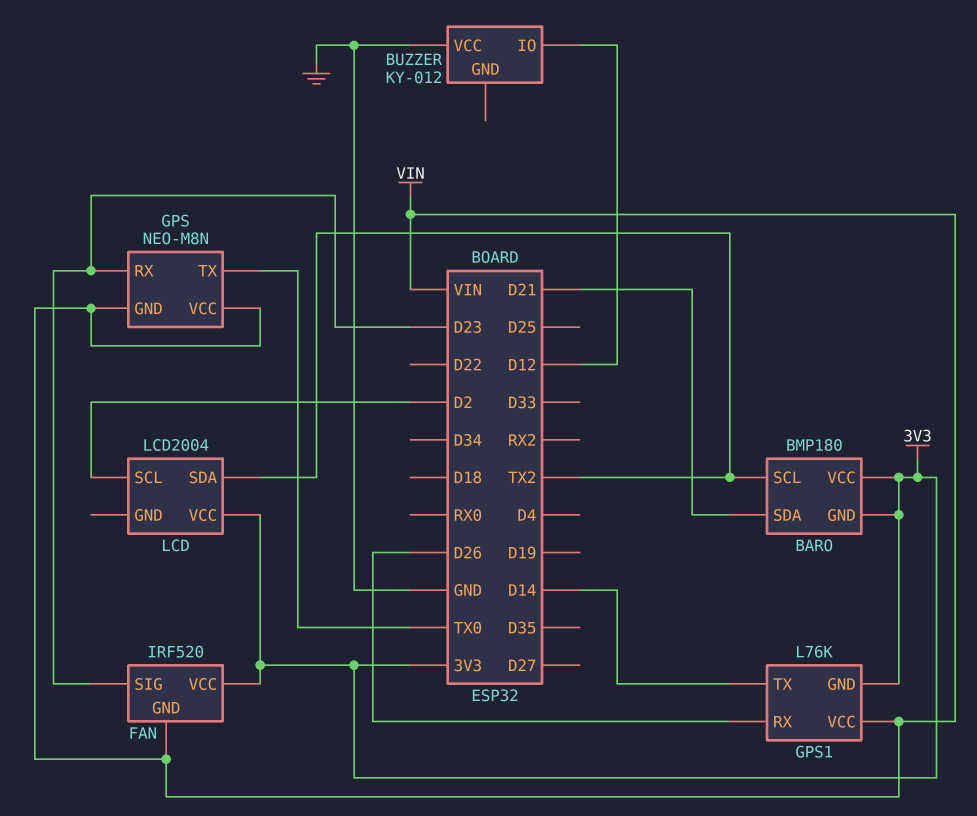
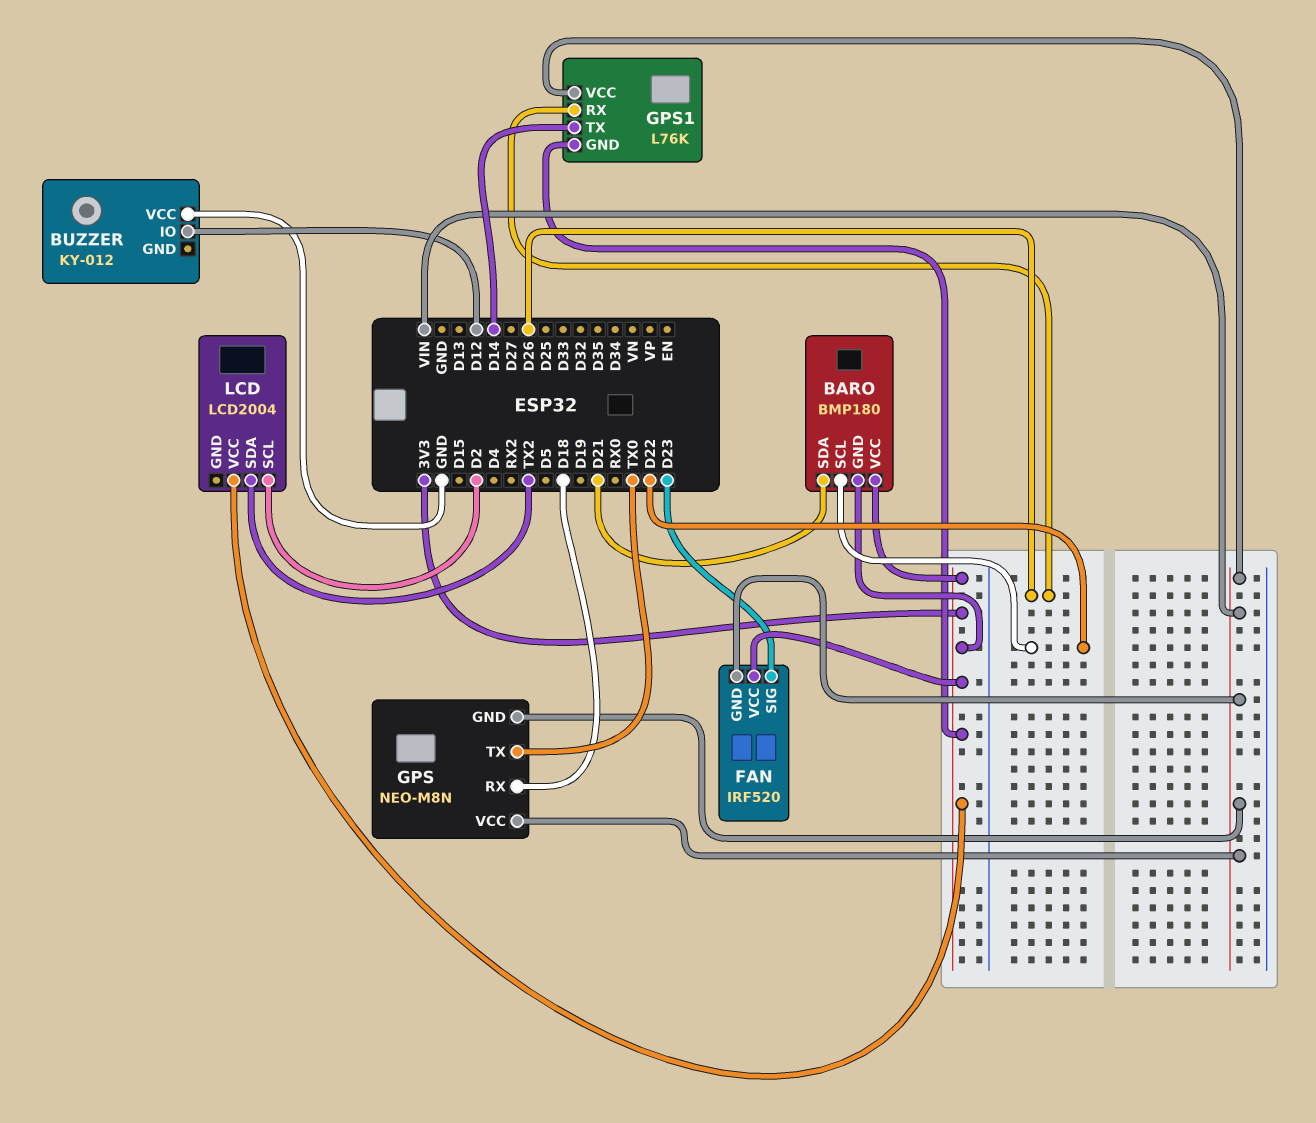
BARO pin SCL: TX2 -> D22
GPS pin RX: D23 -> D18

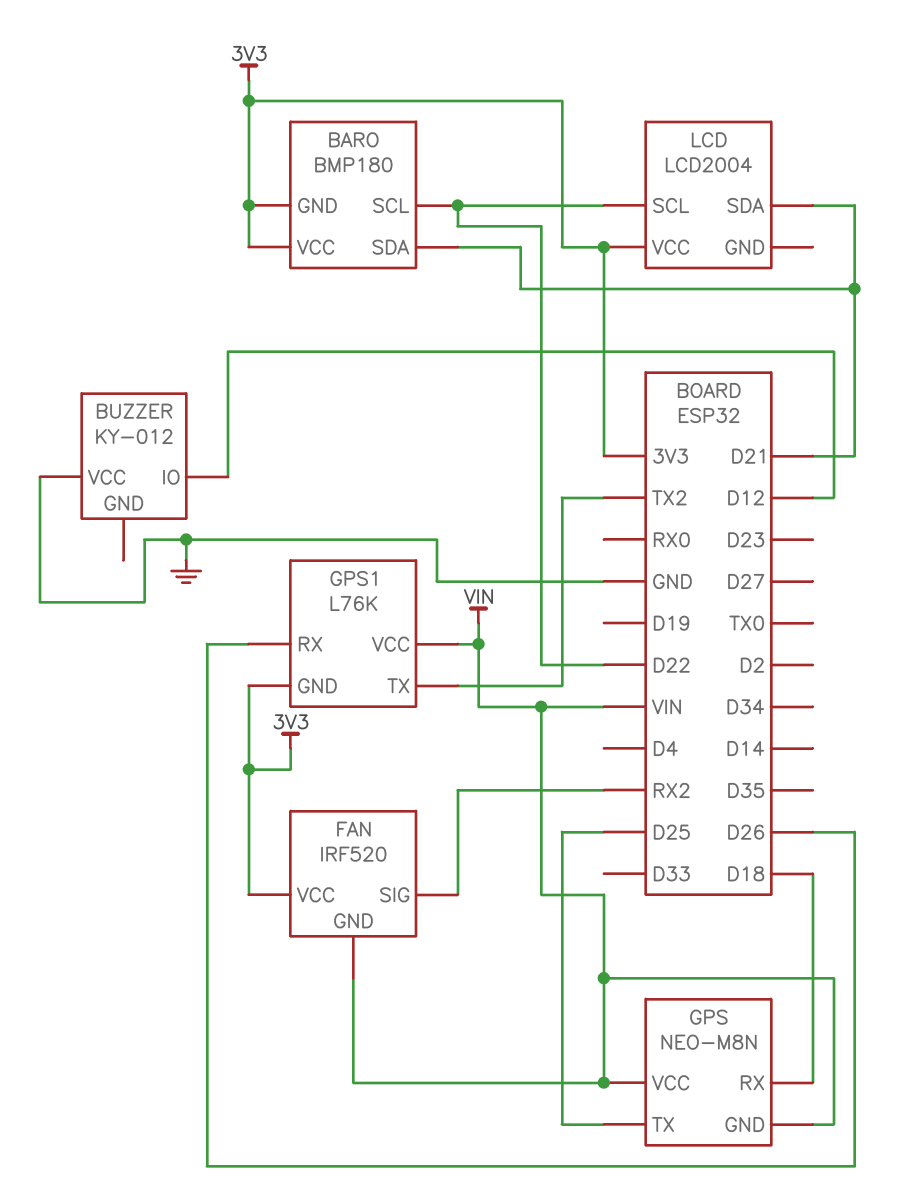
FAN pin SIG: D23 -> RX2
GPS pin TX: TX0 -> D25
GPS1 pin TX: D14 -> TX2
LCD pin SCL: D2 -> D22
LCD pin SDA: TX2 -> D21

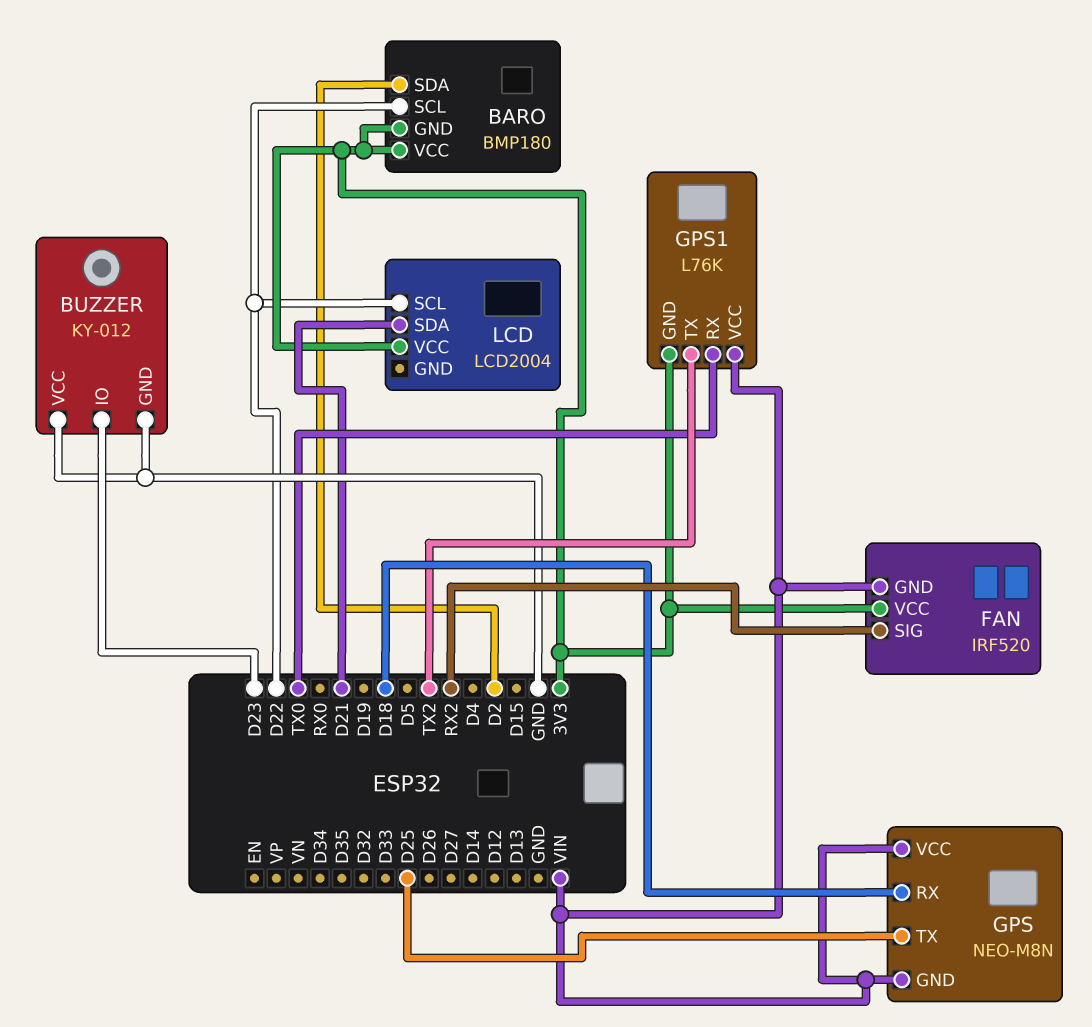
BARO pin SDA: D21 -> D2
BUZZER pin GND: none -> GND
BUZZER pin IO: D12 -> D23
GPS1 pin RX: D26 -> TX0

